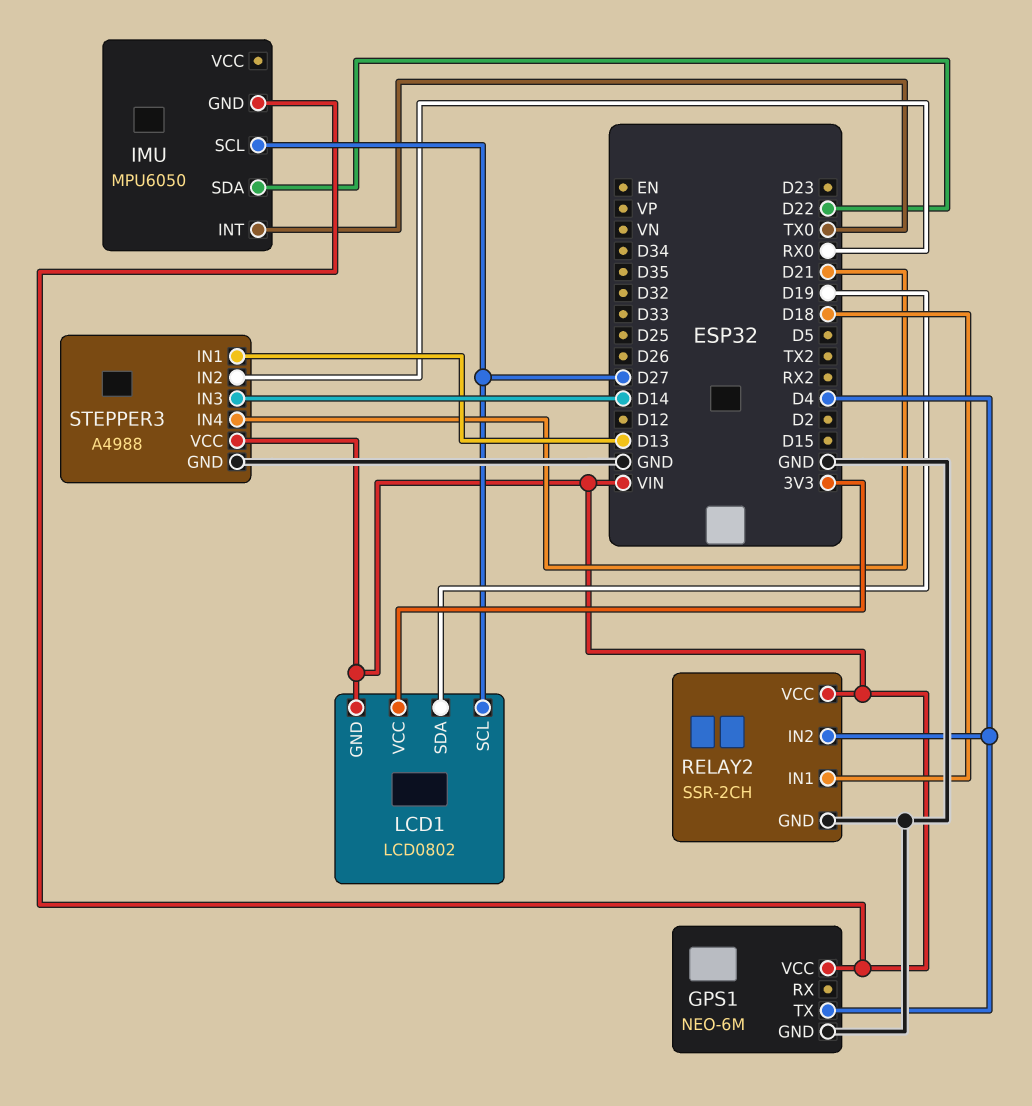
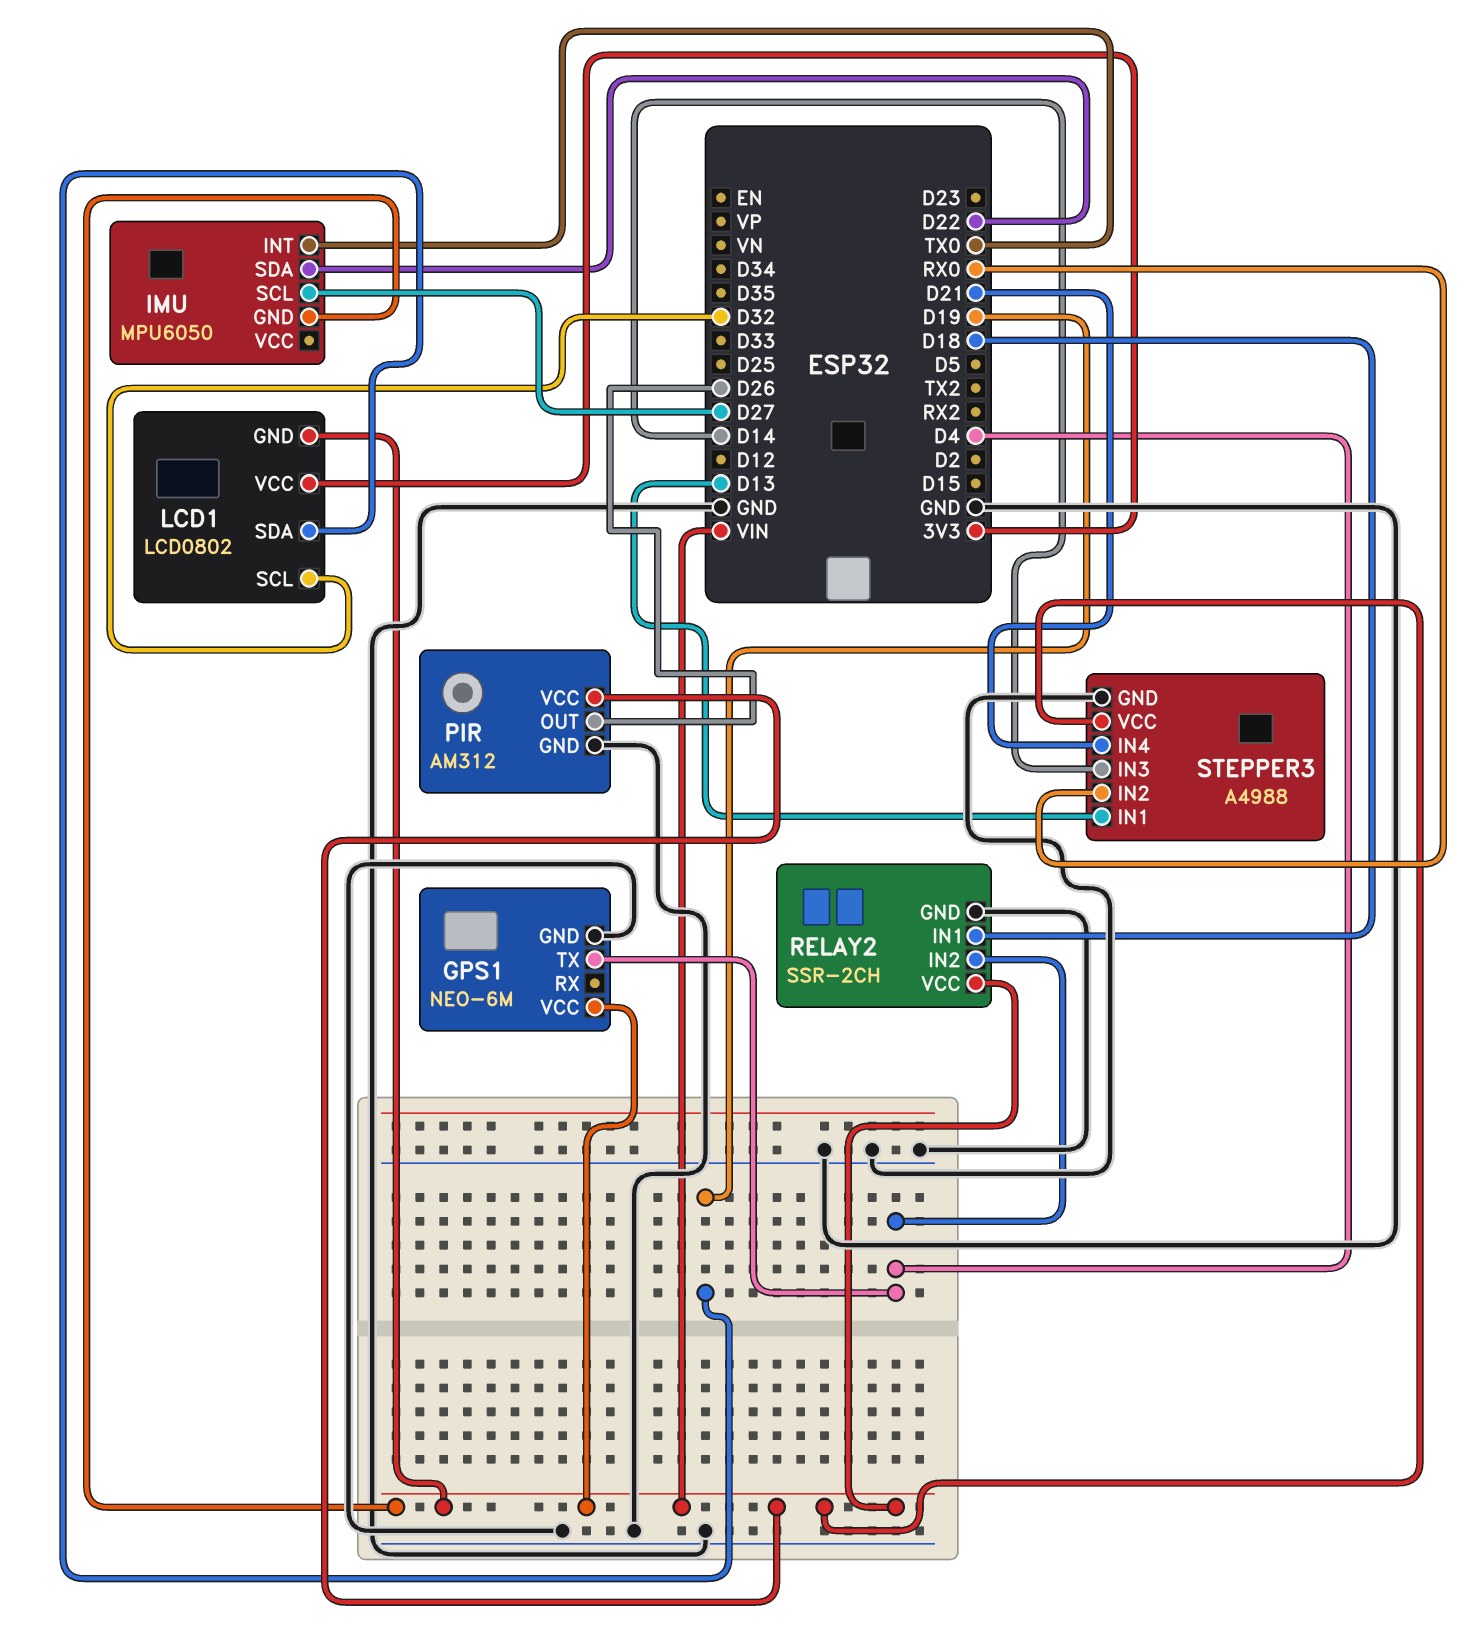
LCD1 pin SCL: D27 -> D32
PIR: none -> AM312
PIR pin GND: none -> GND
PIR pin OUT: none -> D26
PIR pin VCC: none -> VIN

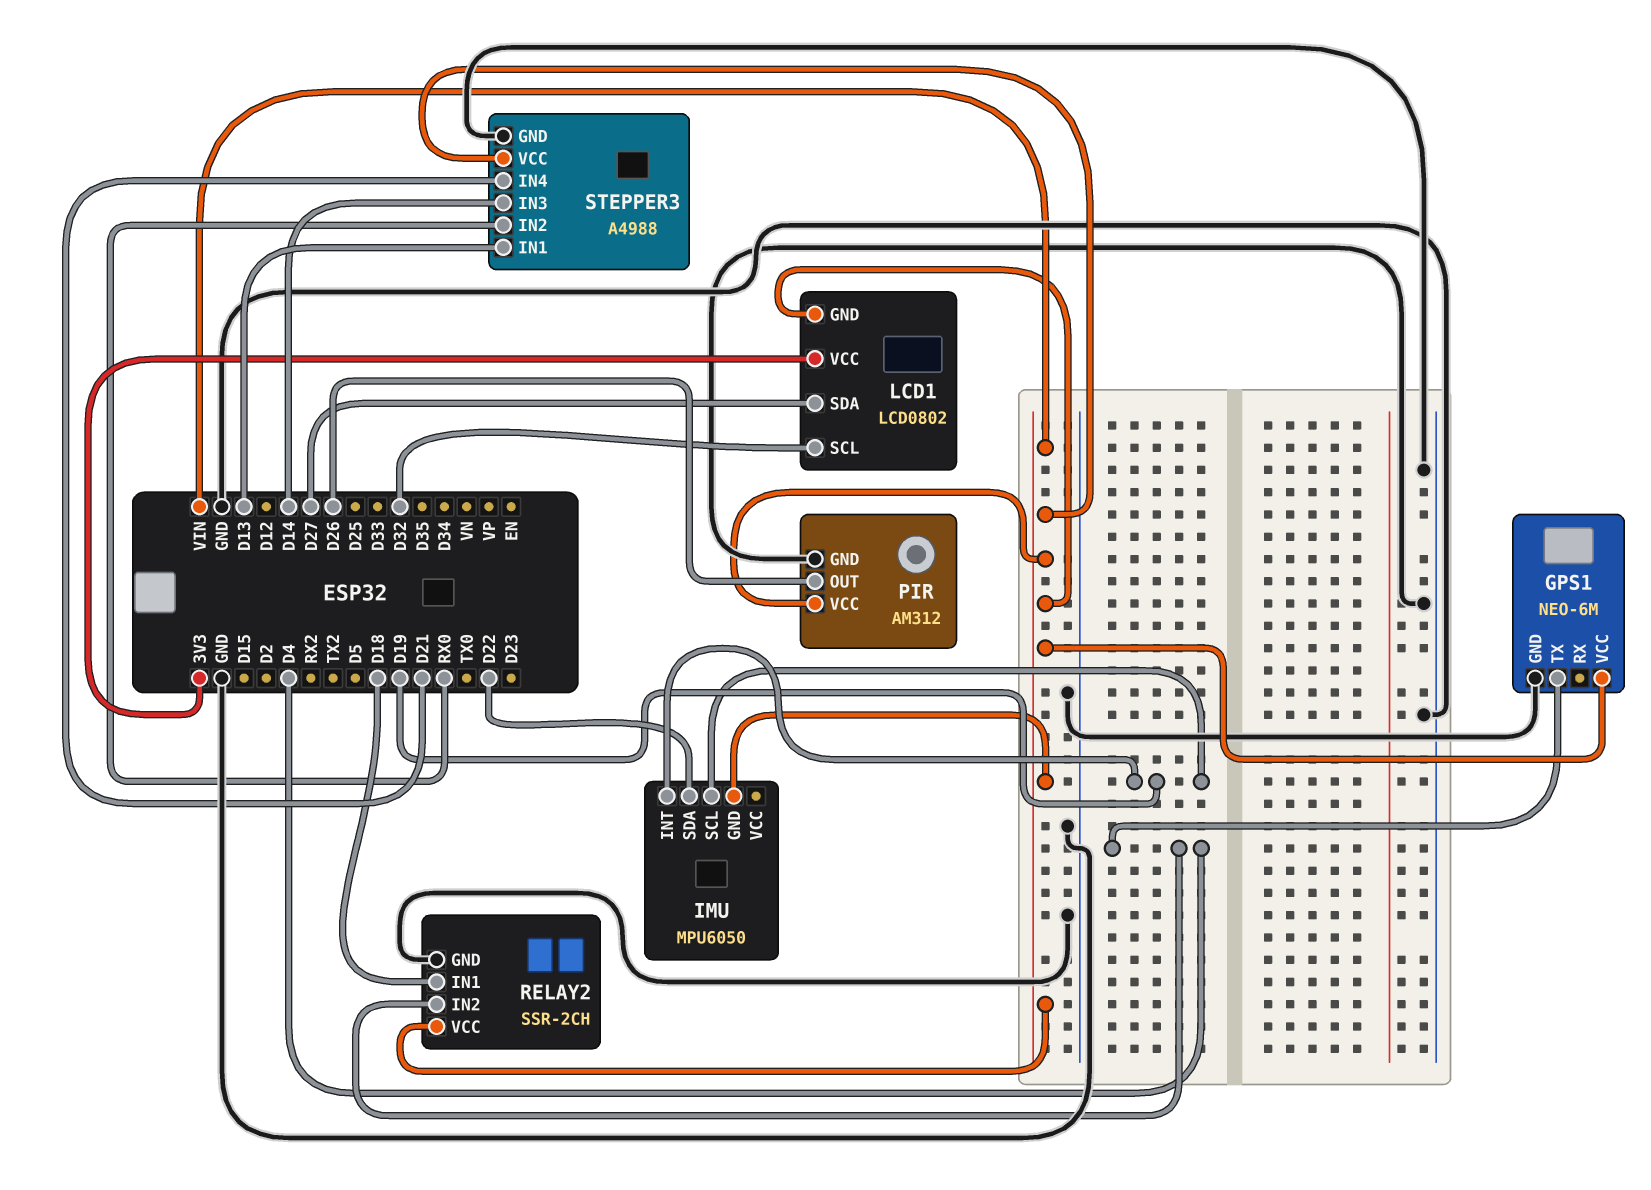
IMU pin INT: TX0 -> D19
IMU pin SCL: D27 -> D19
LCD1 pin SDA: D19 -> D27

